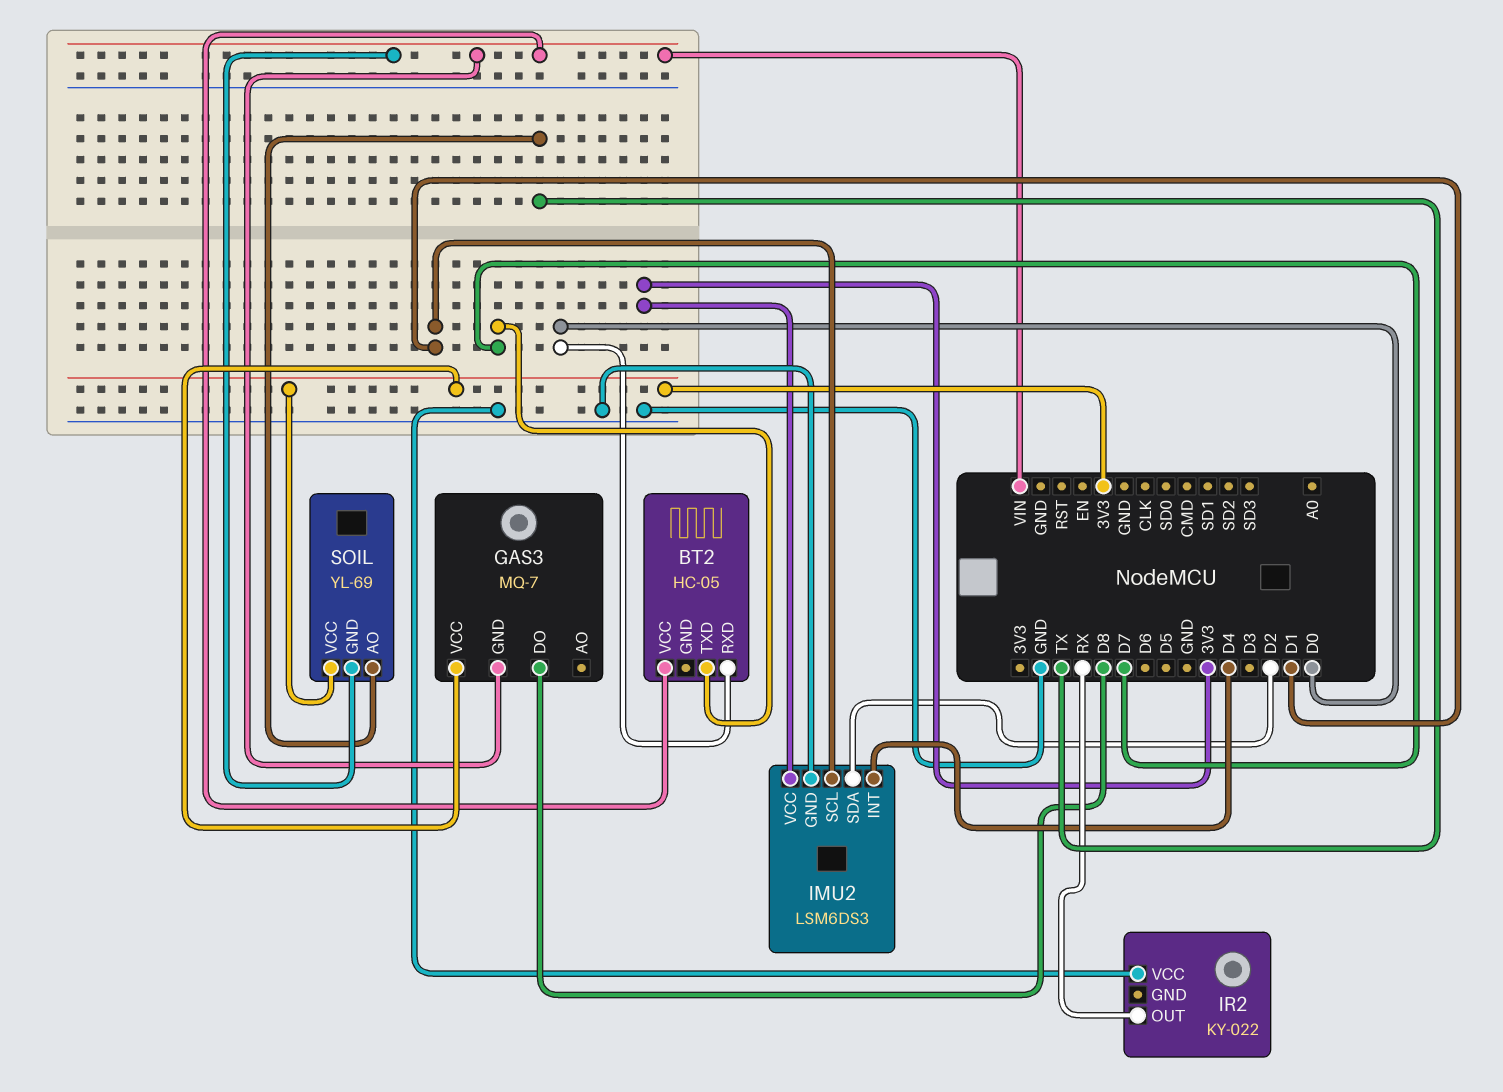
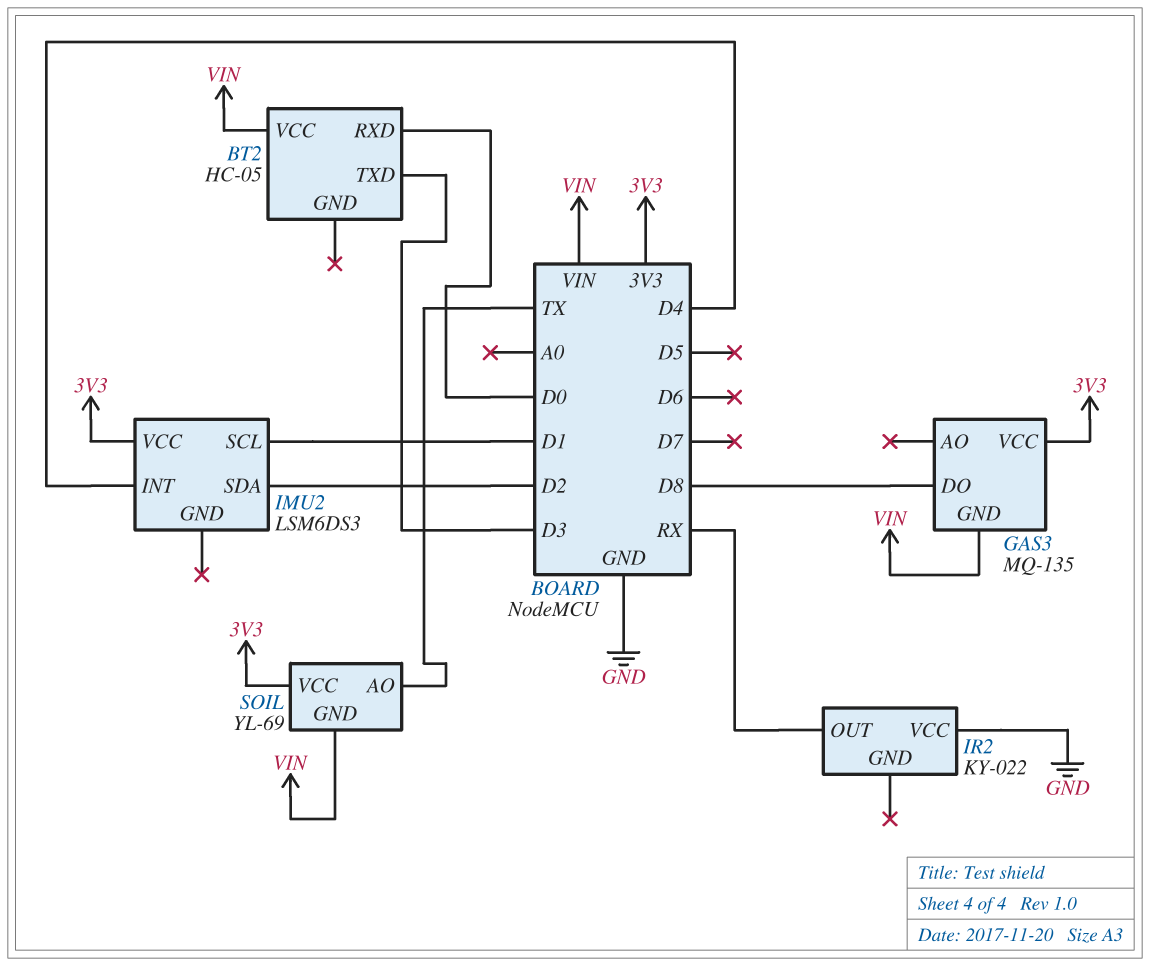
BT2 pin TXD: D7 -> D3
GAS3: MQ-7 -> MQ-135
IMU2 pin GND: GND -> none

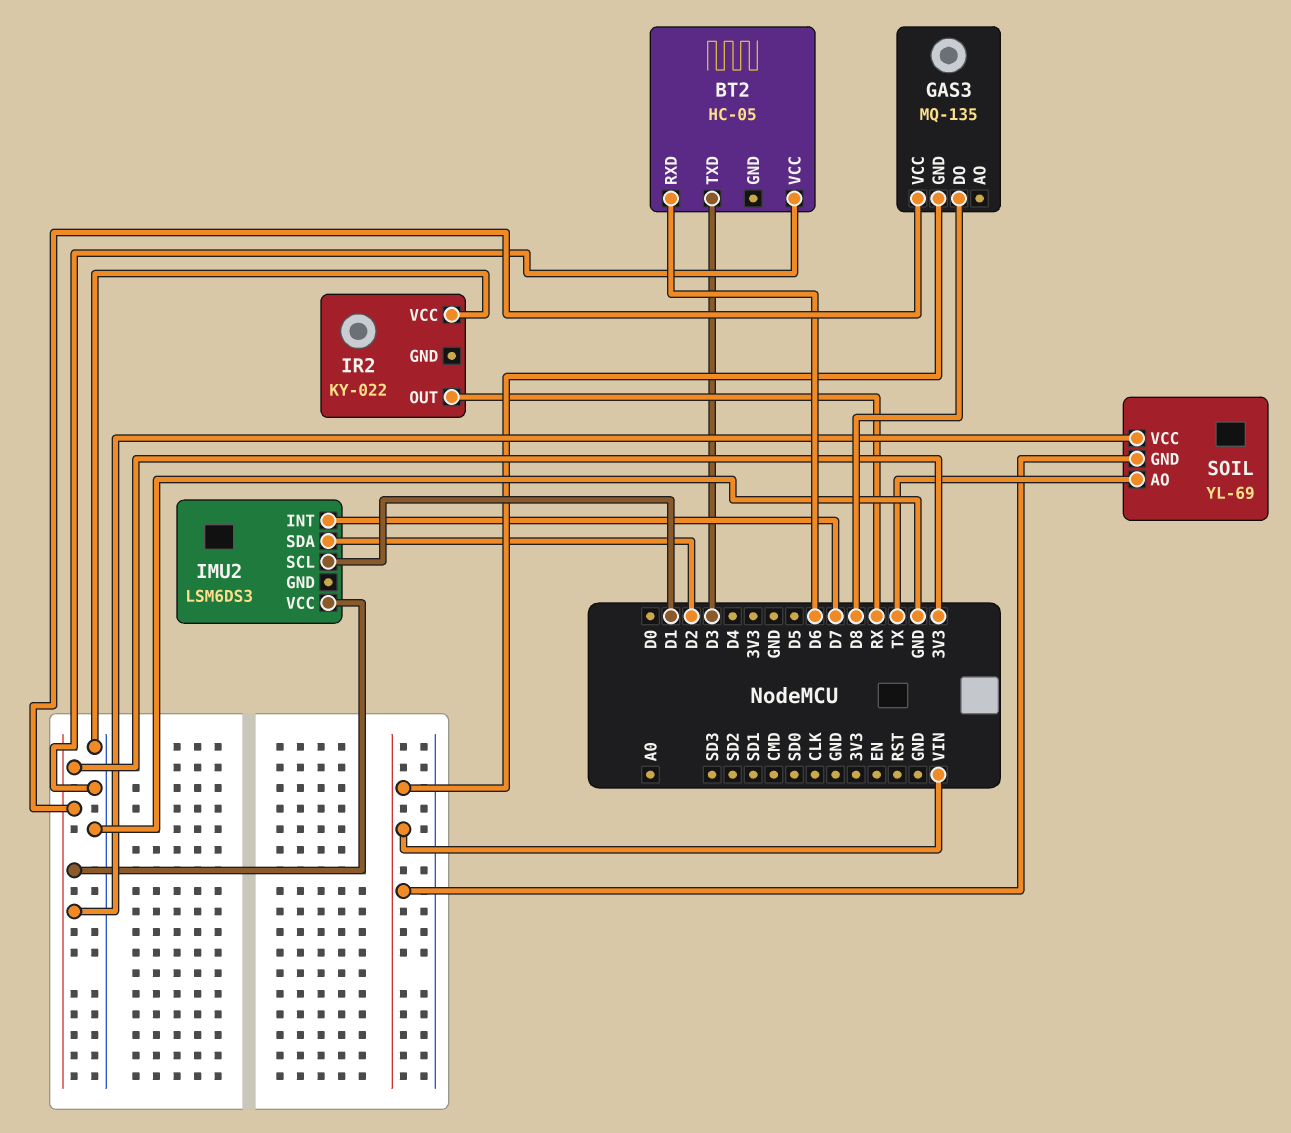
BT2 pin RXD: D0 -> D6
BT2 pin VCC: VIN -> GND
IMU2 pin INT: D4 -> D7

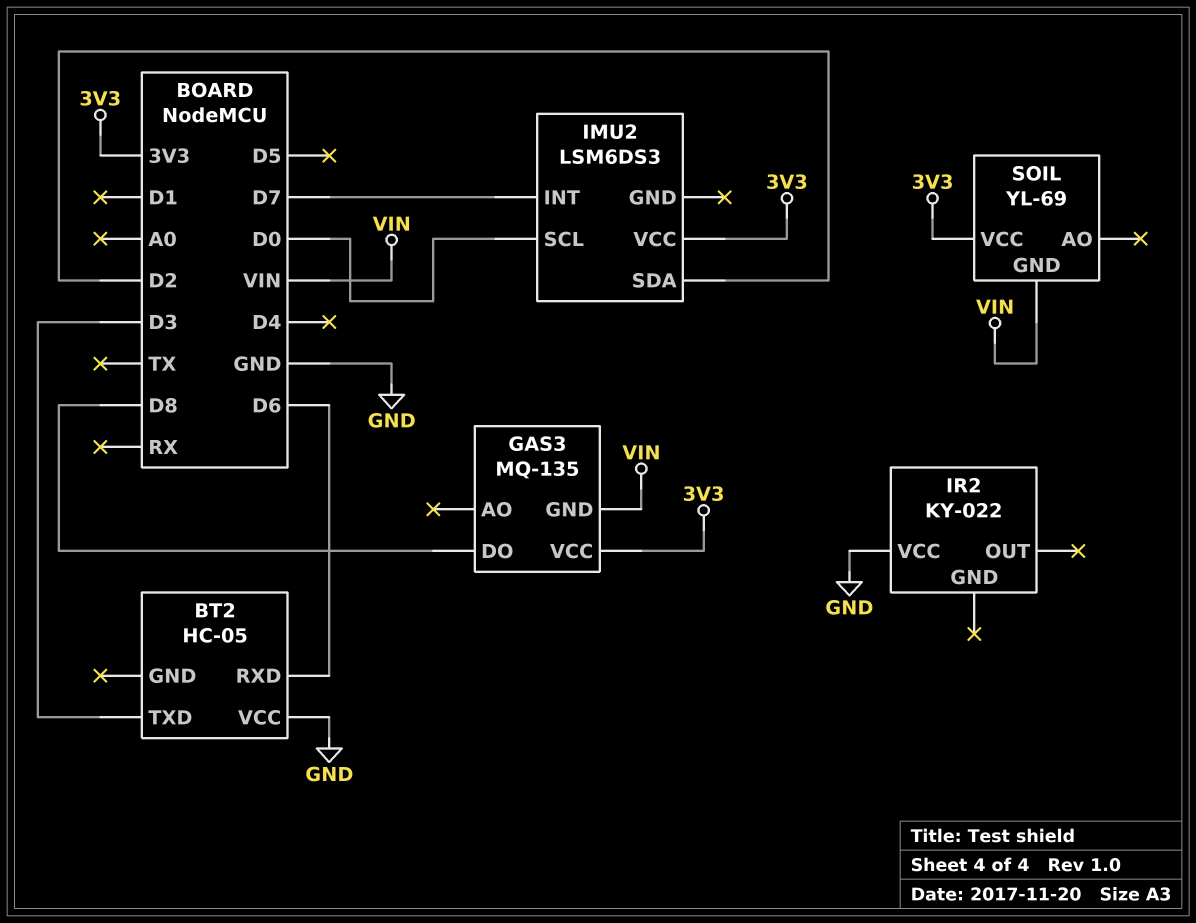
IMU2 pin SCL: D1 -> D0
IR2 pin OUT: RX -> none
SOIL pin AO: TX -> none

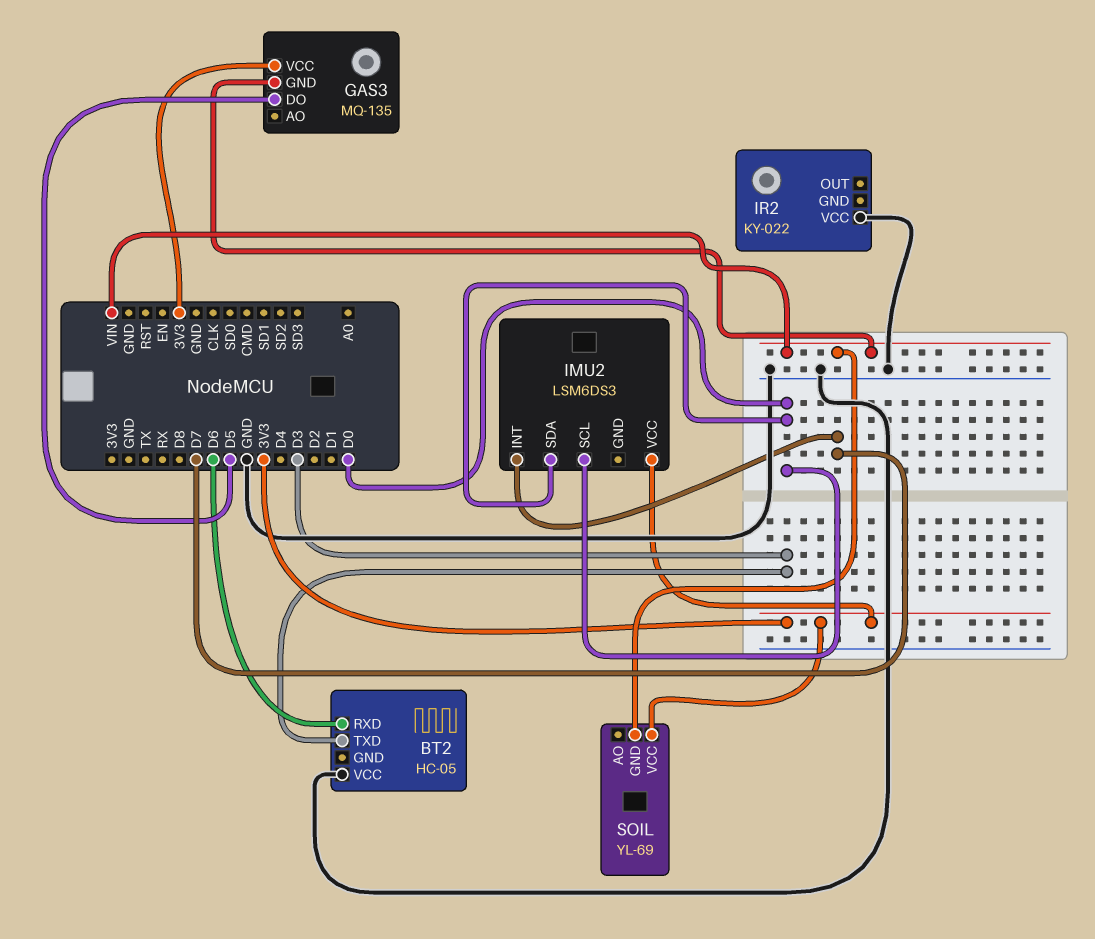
GAS3 pin DO: D8 -> D5
IMU2 pin SDA: D2 -> D0

